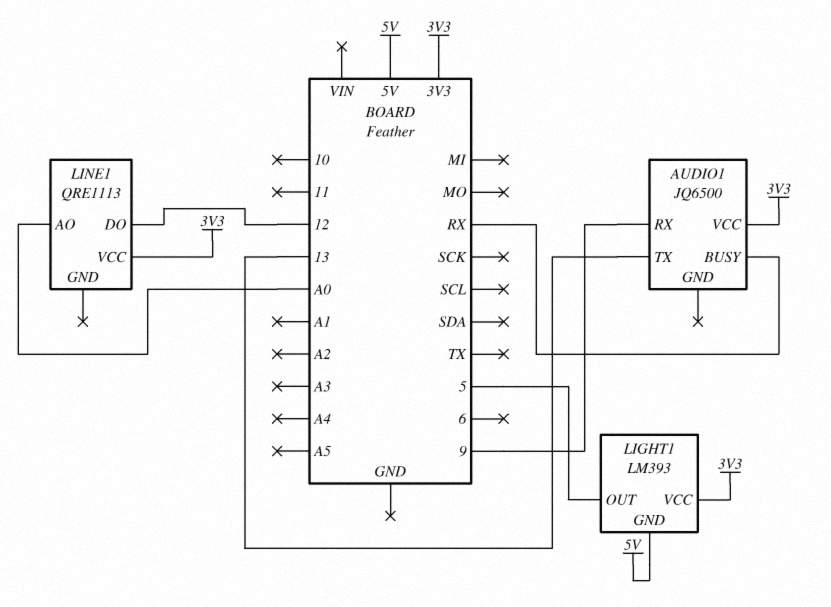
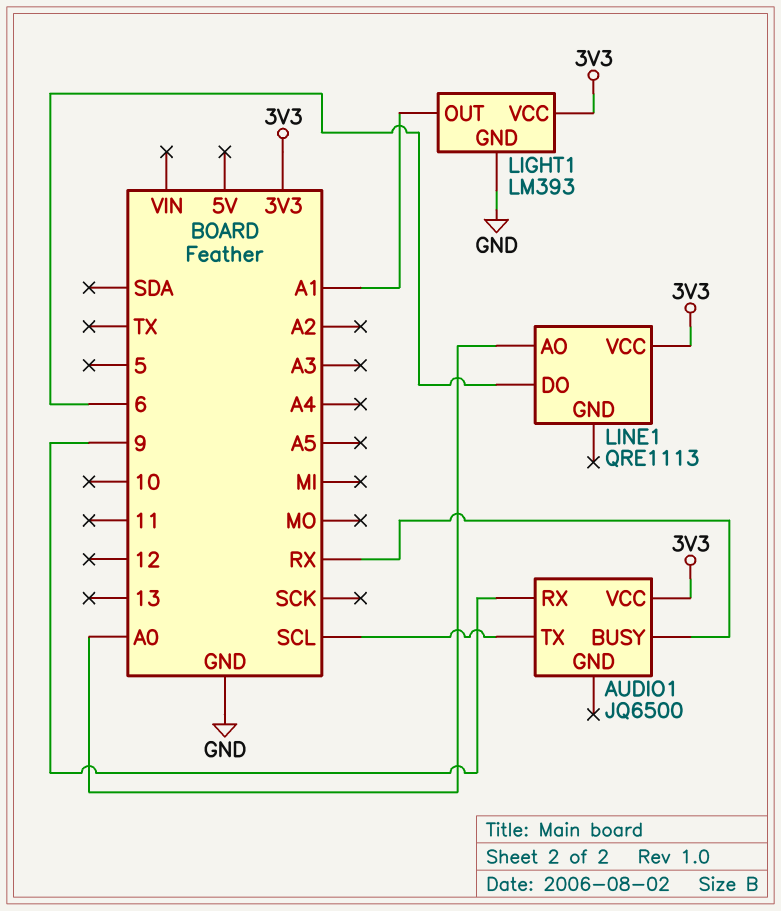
AUDIO1 pin TX: 13 -> SCL
LIGHT1 pin GND: 5V -> GND
LIGHT1 pin OUT: 5 -> A1
LINE1 pin DO: 12 -> 6

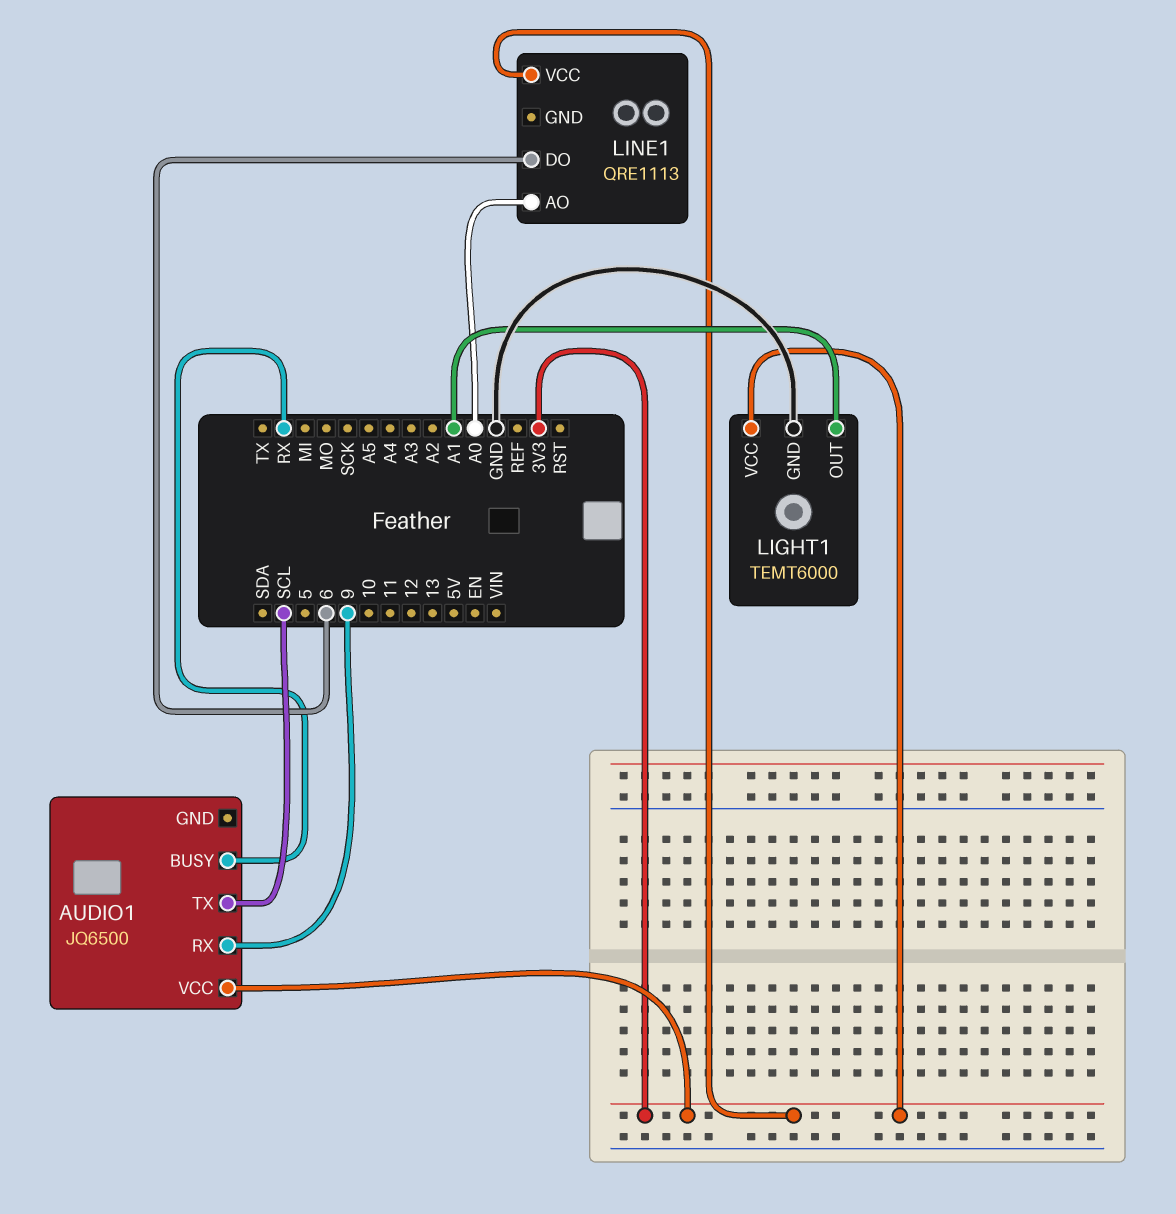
LIGHT1: LM393 -> TEMT6000

